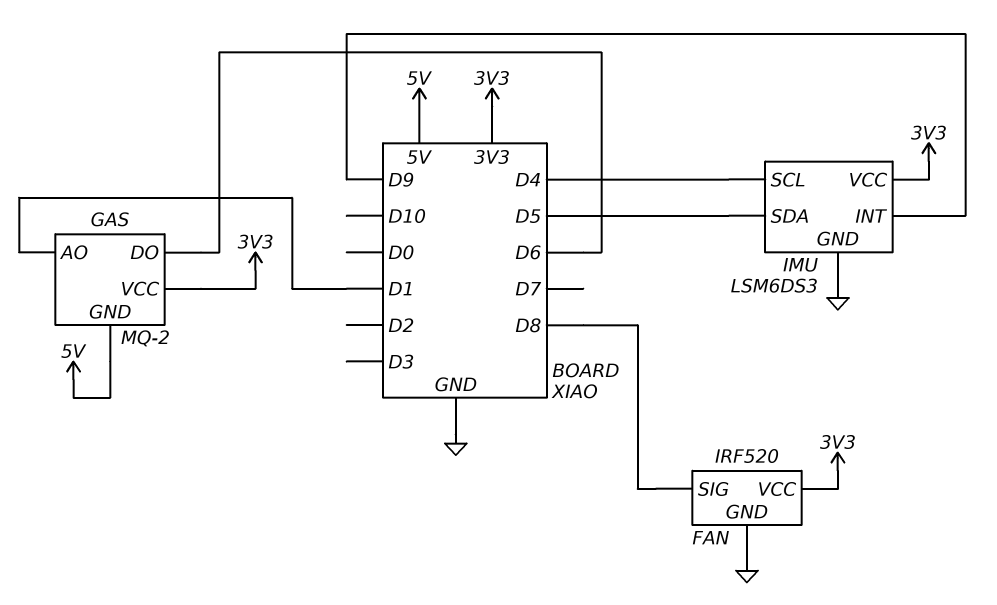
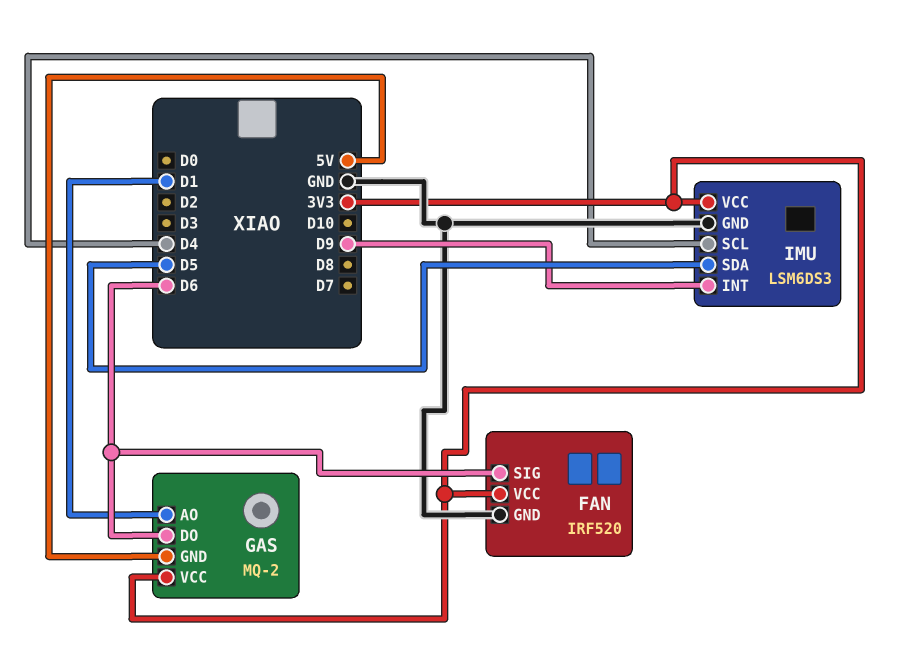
FAN pin SIG: D8 -> D6

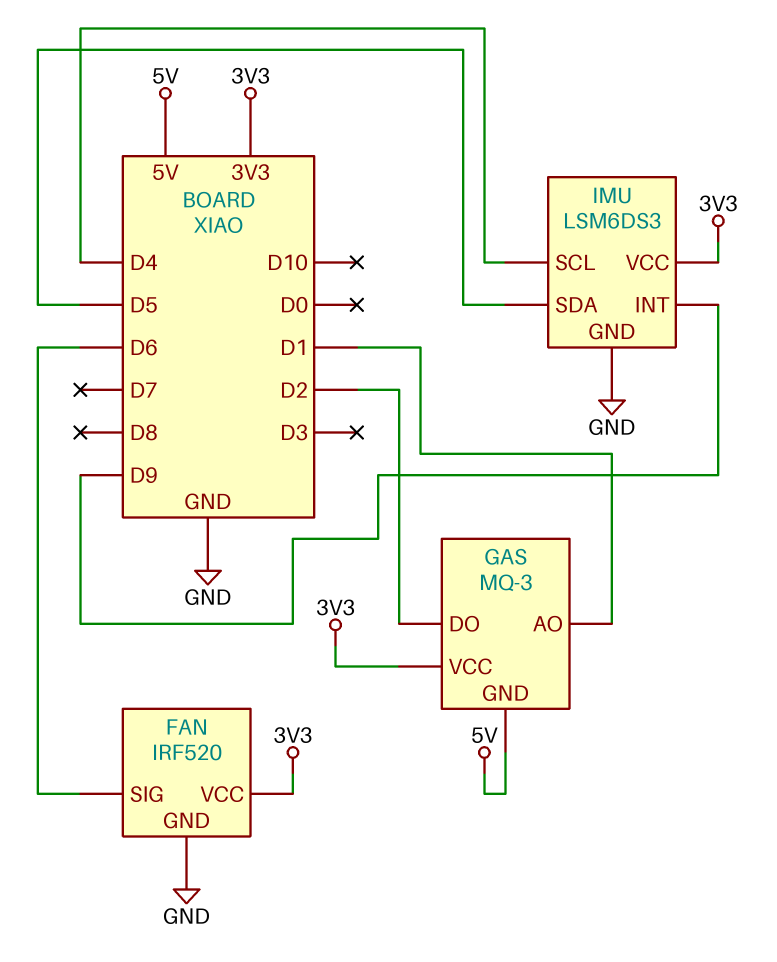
GAS: MQ-2 -> MQ-3
GAS pin DO: D6 -> D2

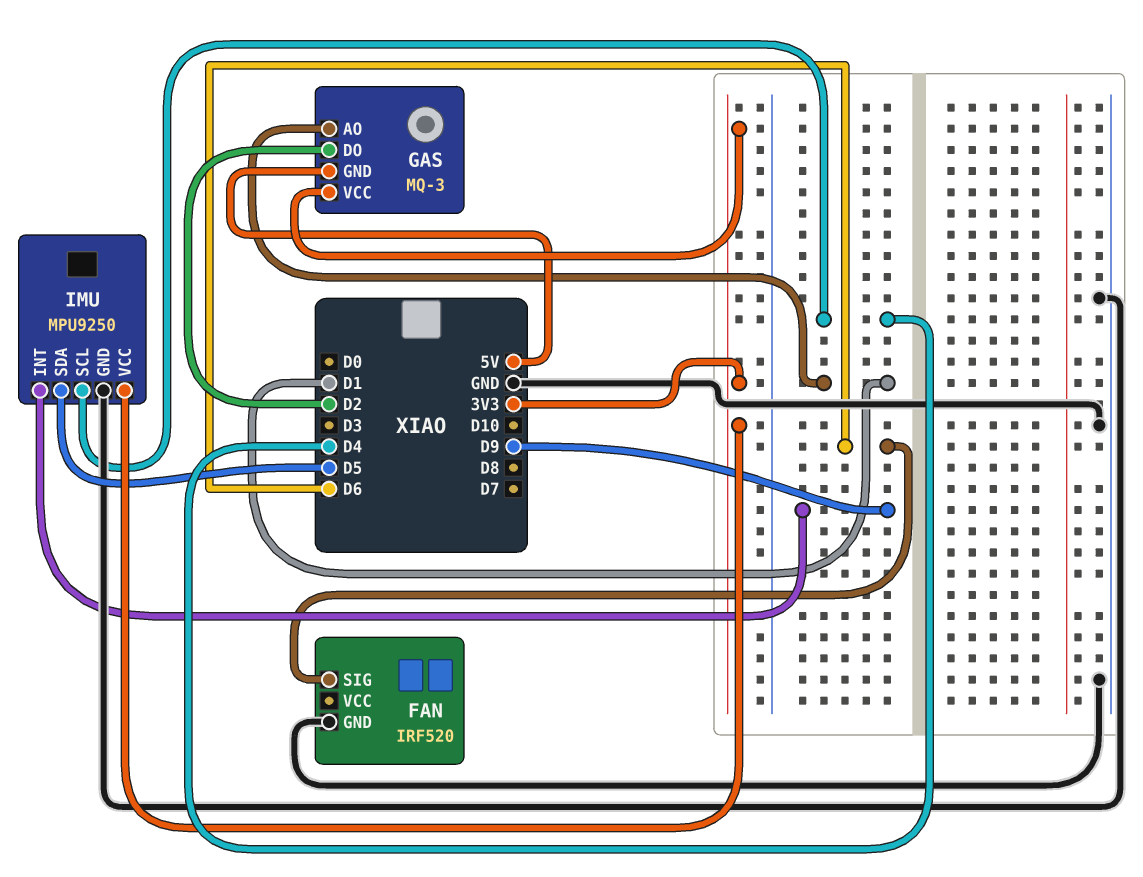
FAN pin VCC: 3V3 -> none
IMU: LSM6DS3 -> MPU9250

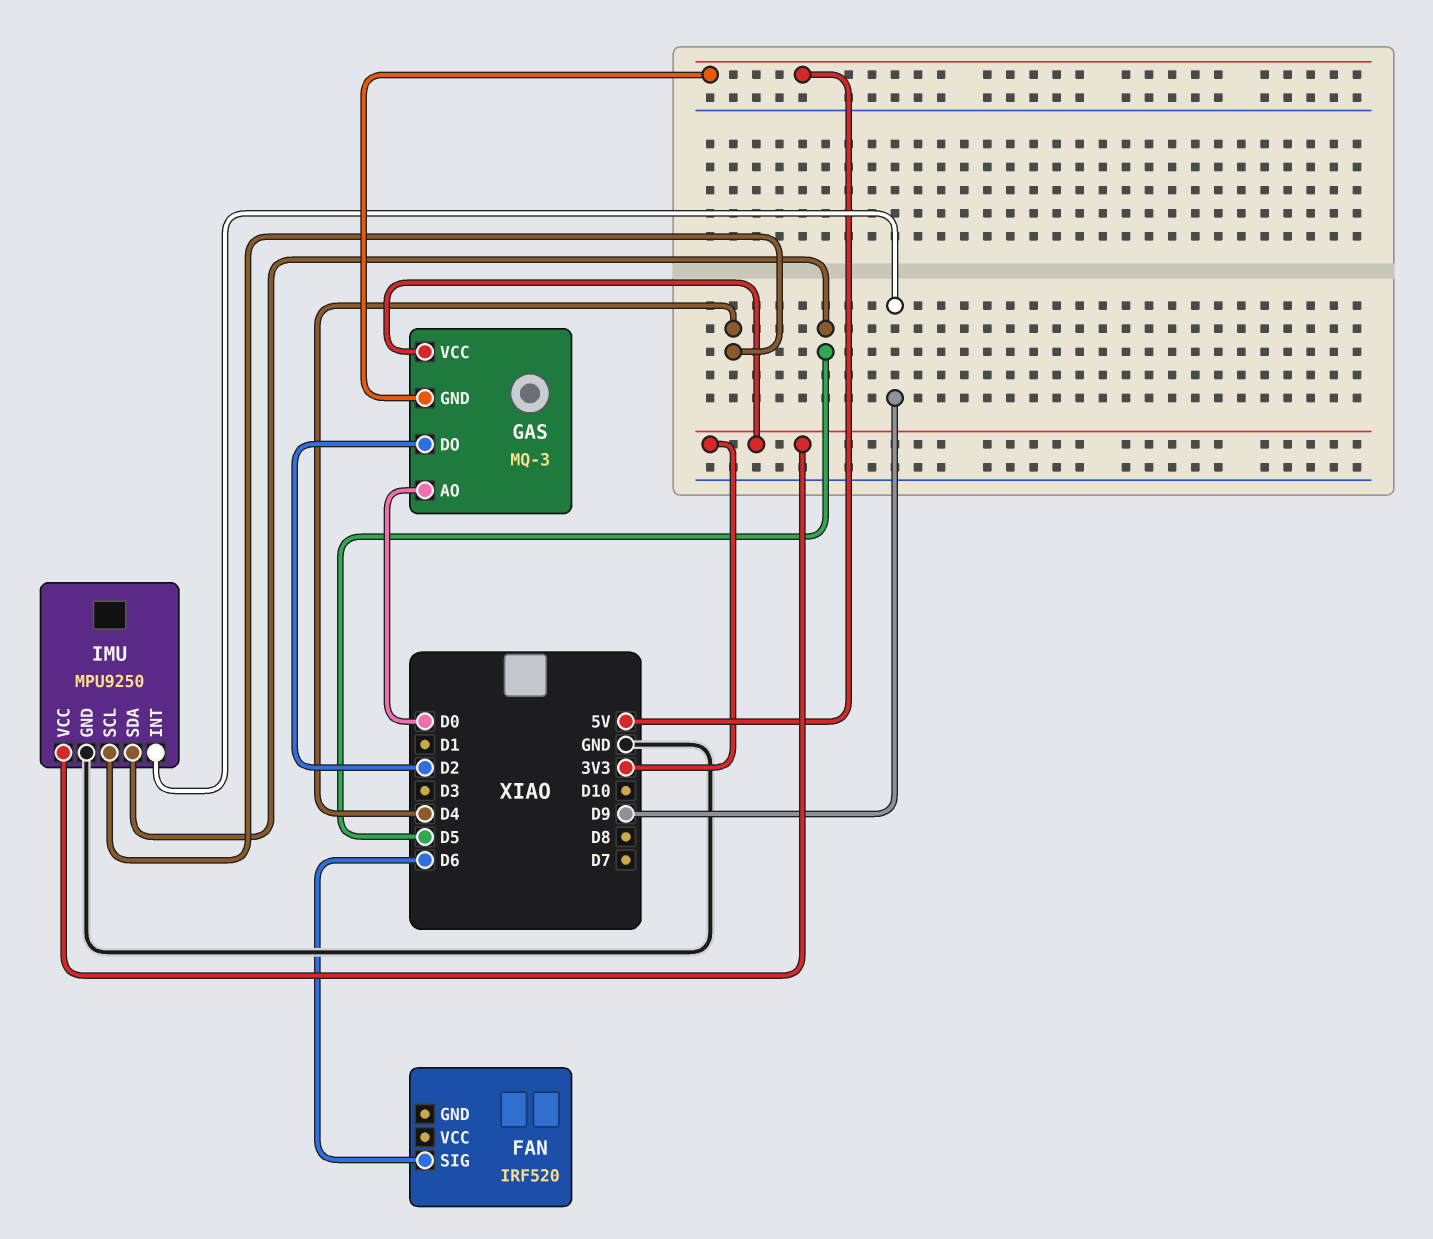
FAN pin GND: GND -> none
GAS pin AO: D1 -> D0

